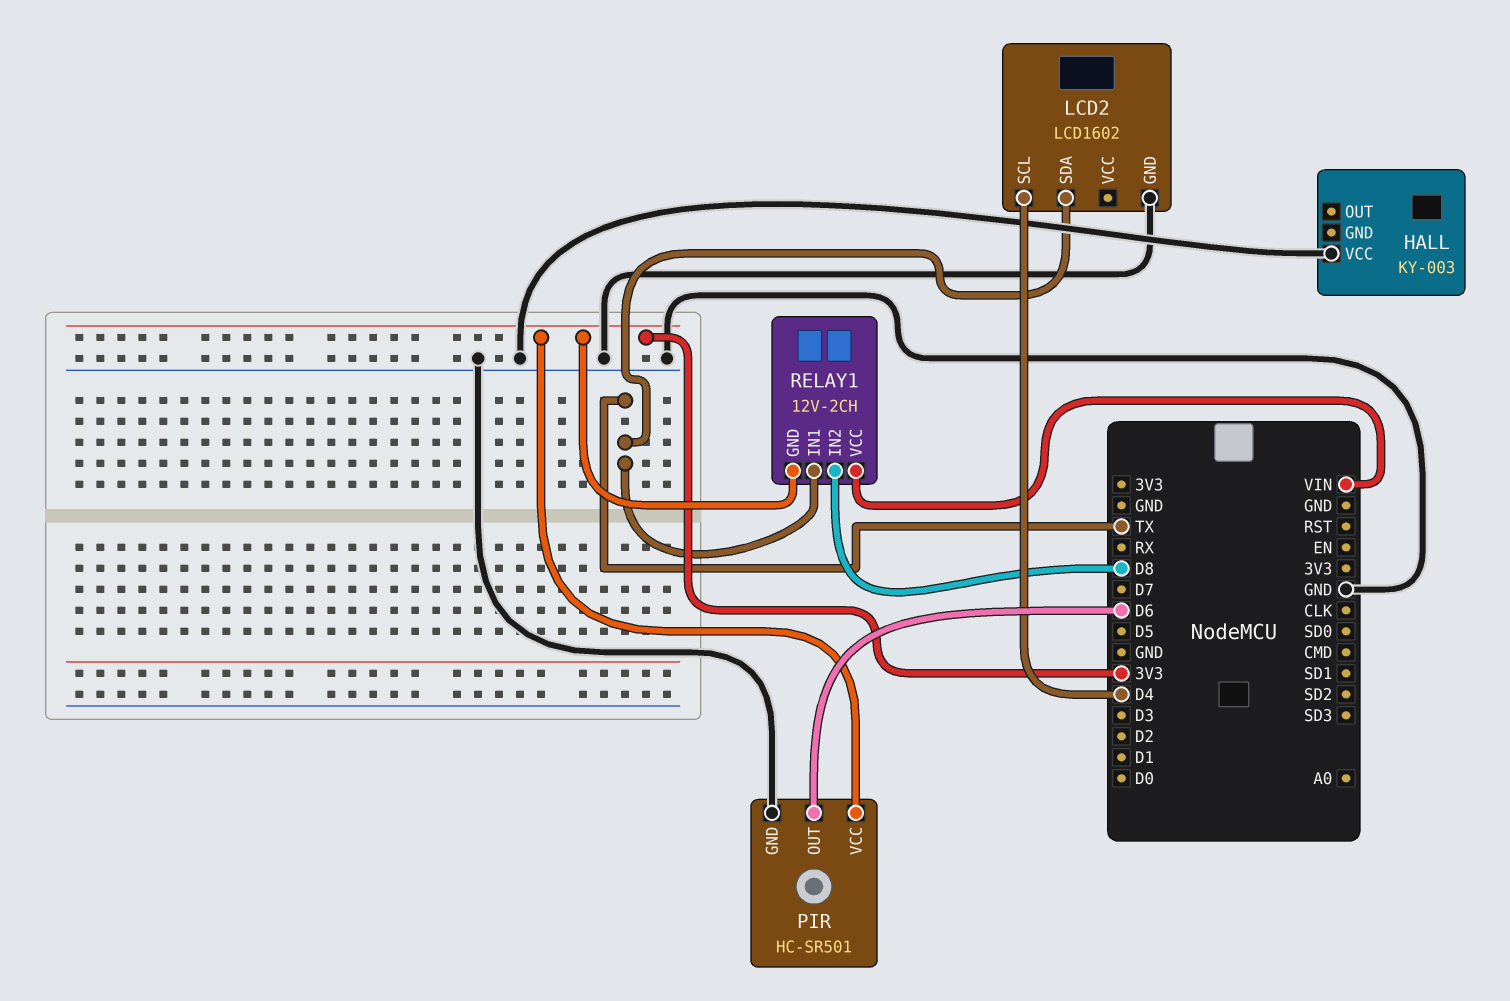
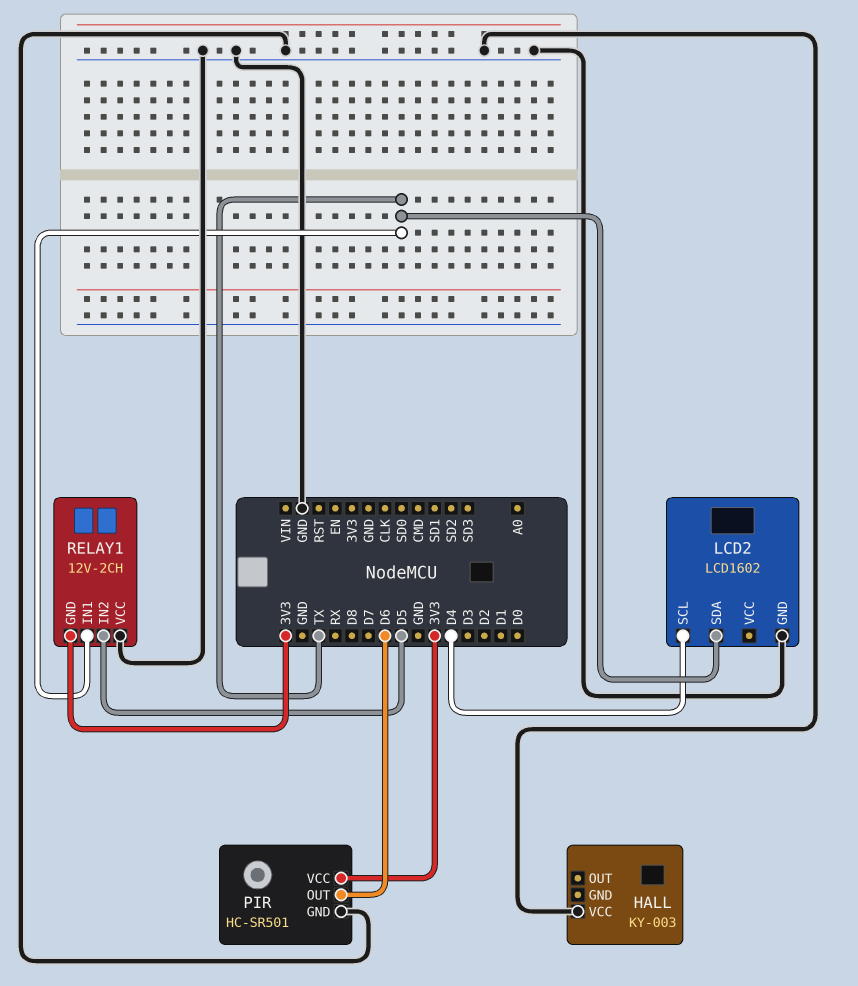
RELAY1 pin IN2: D8 -> D5
RELAY1 pin VCC: VIN -> GND

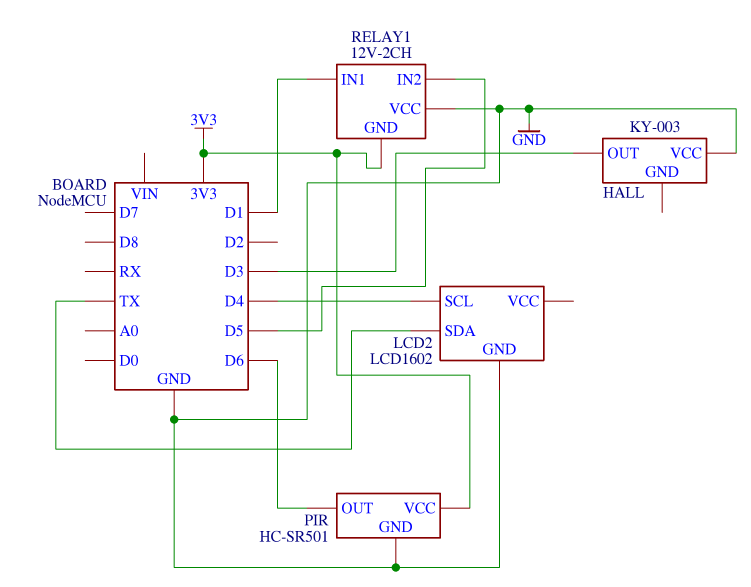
HALL pin OUT: none -> D3
RELAY1 pin IN1: TX -> D1

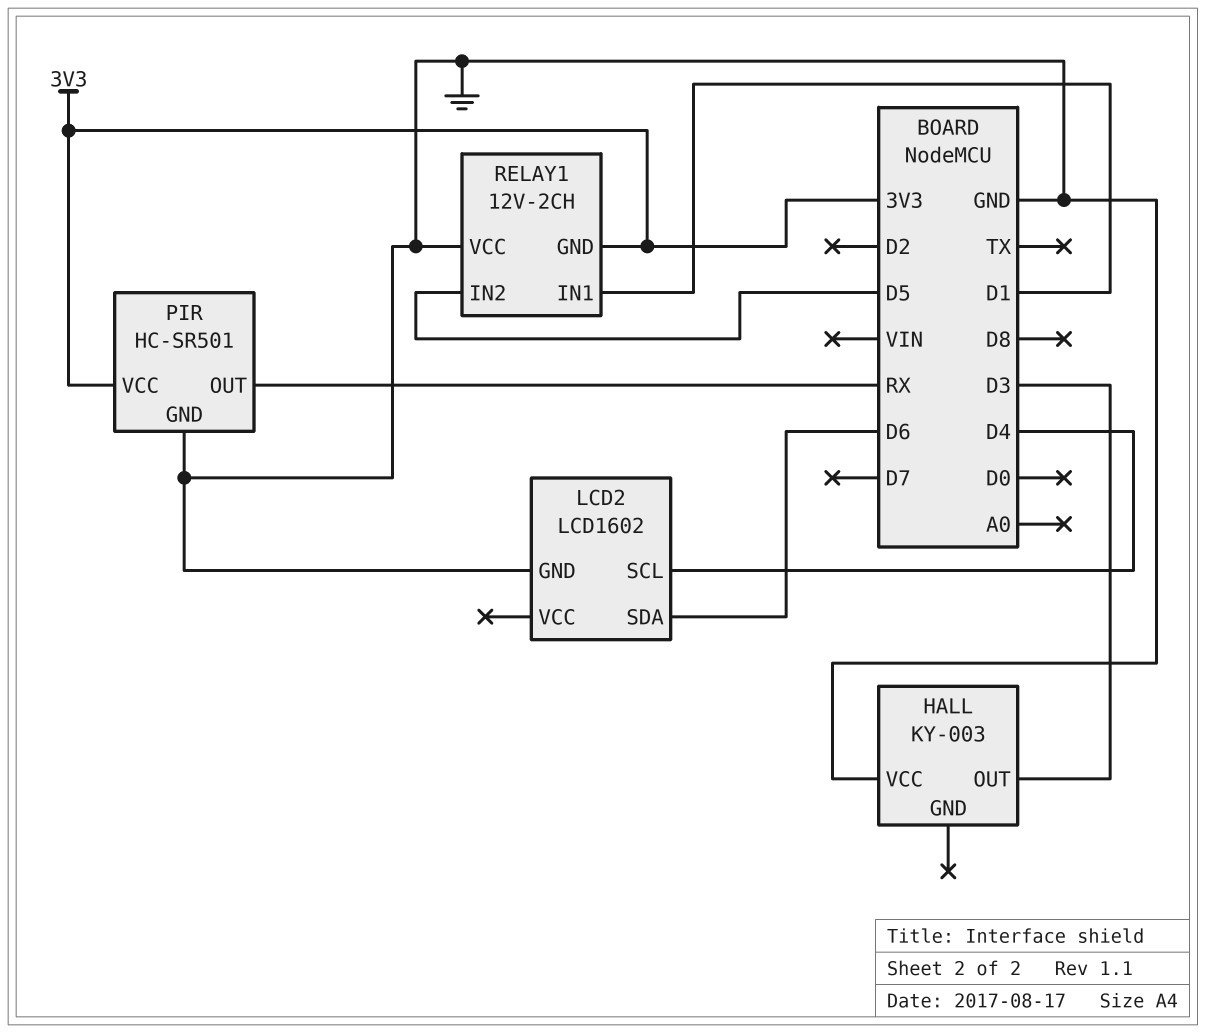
LCD2 pin SDA: TX -> D6
PIR pin OUT: D6 -> RX

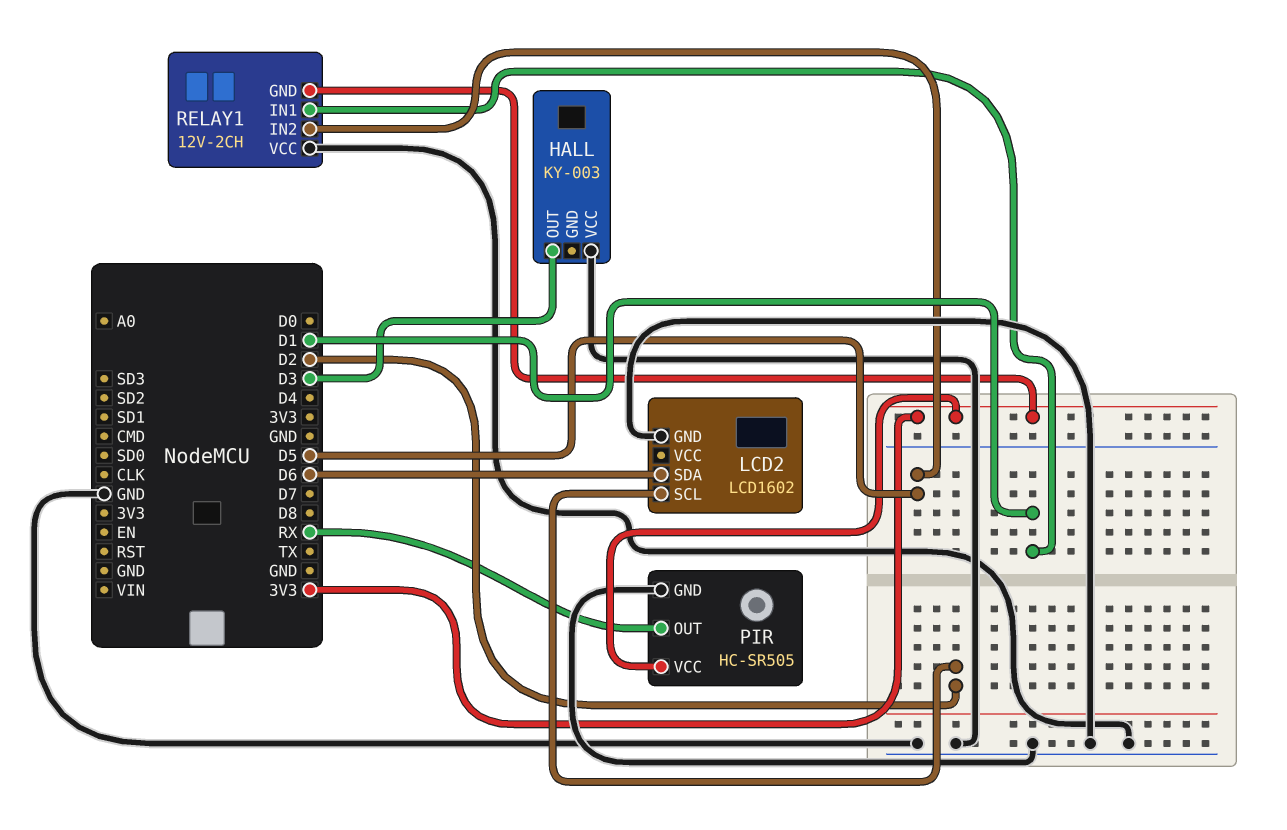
LCD2 pin SCL: D4 -> D2
PIR: HC-SR501 -> HC-SR505

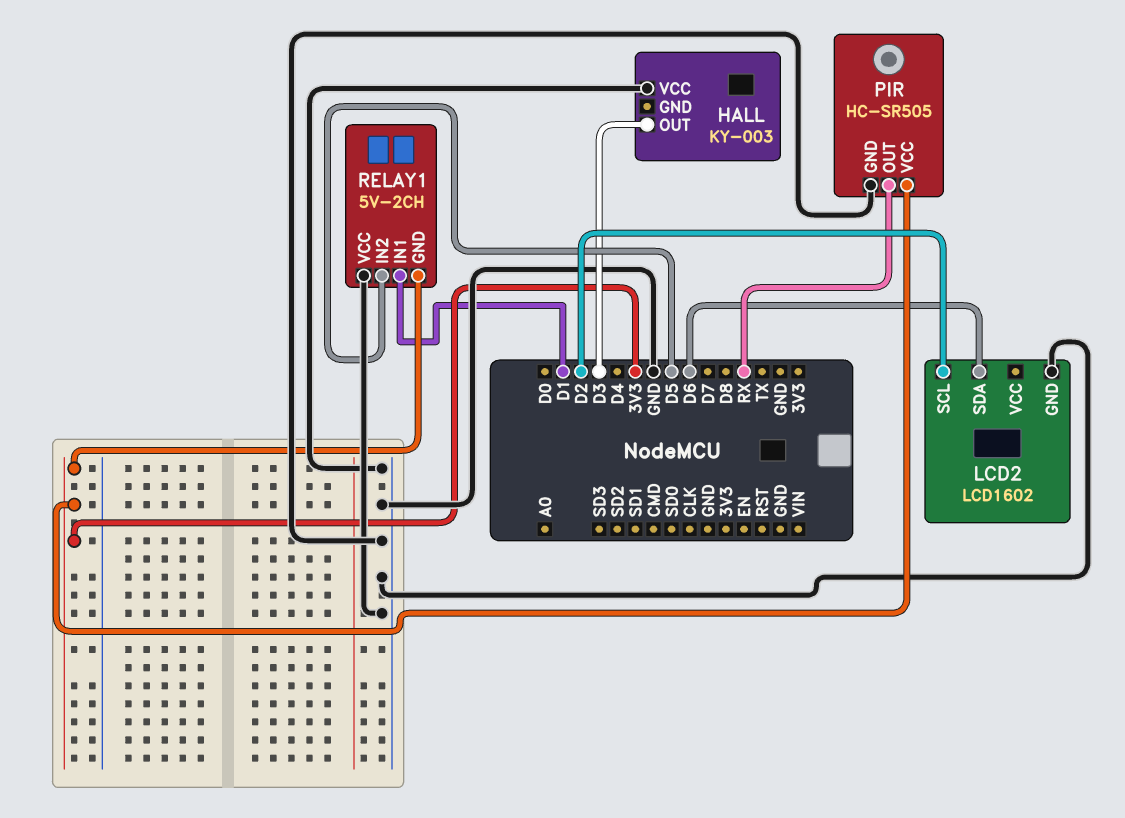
RELAY1: 12V-2CH -> 5V-2CH

